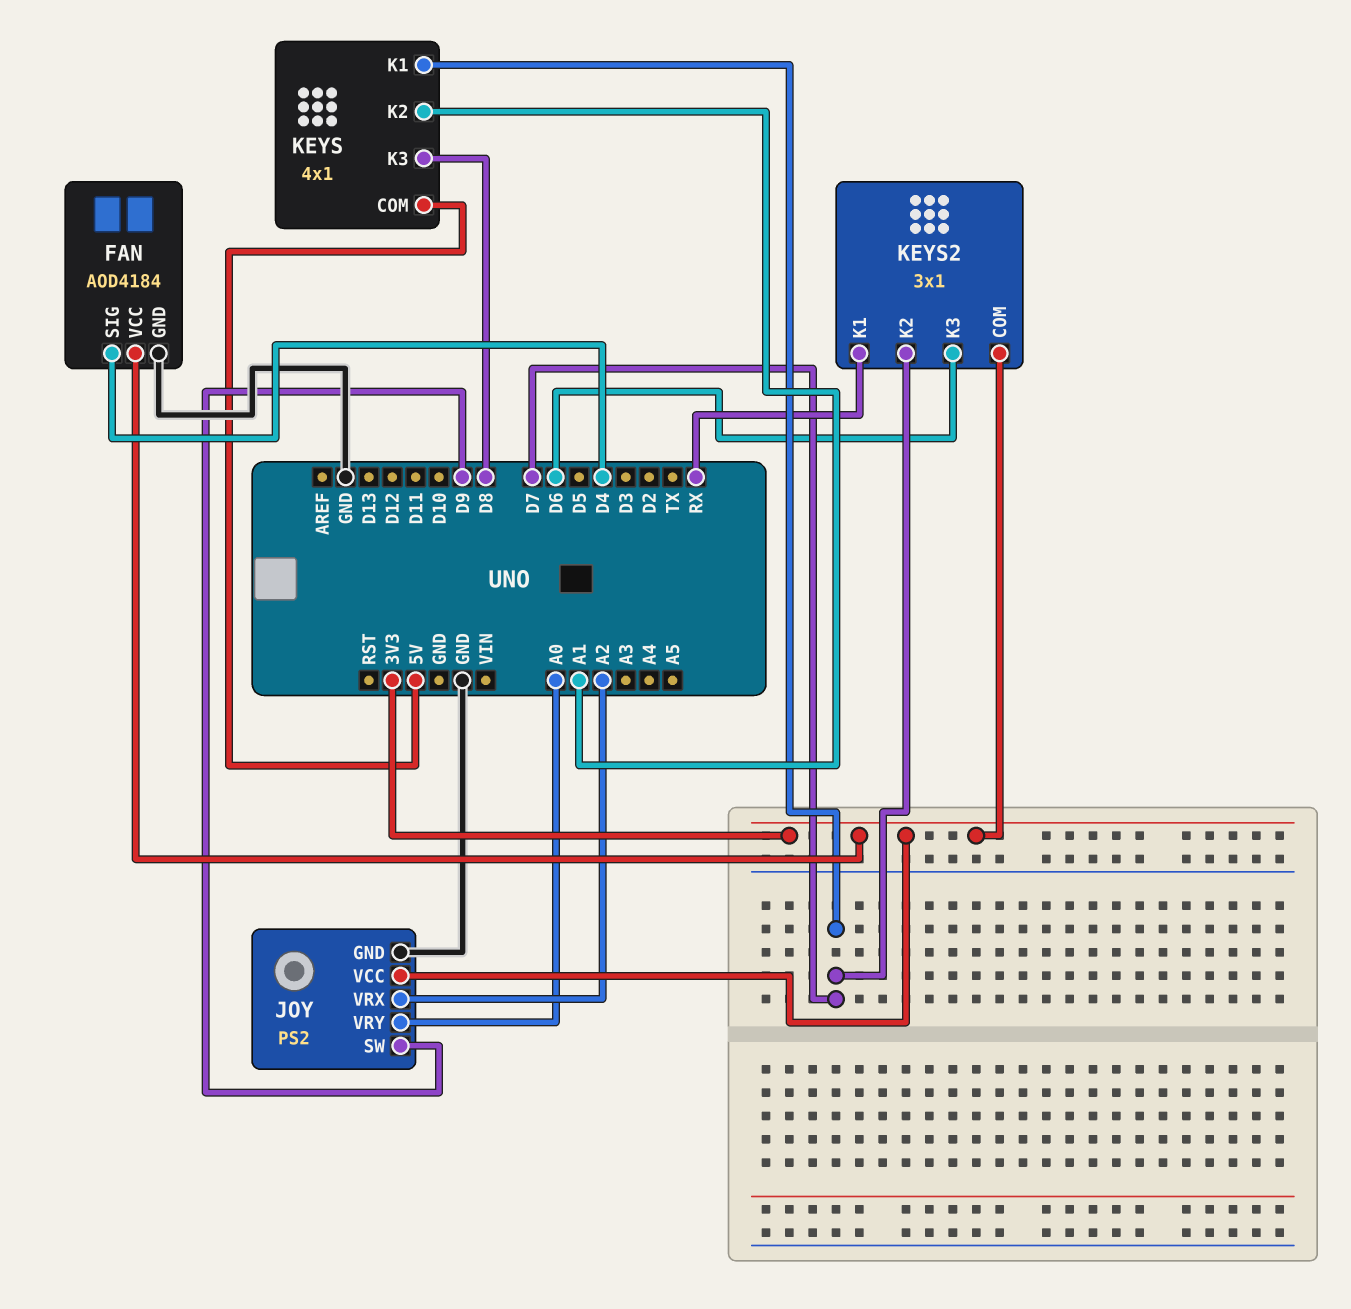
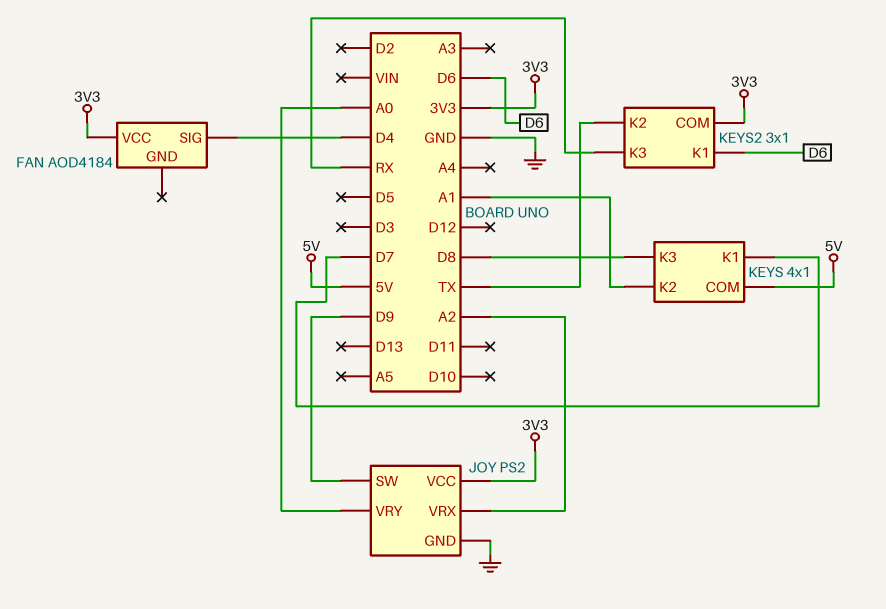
FAN pin GND: GND -> none
KEYS2 pin K1: RX -> D6
KEYS2 pin K2: D7 -> TX
KEYS2 pin K3: D6 -> RX

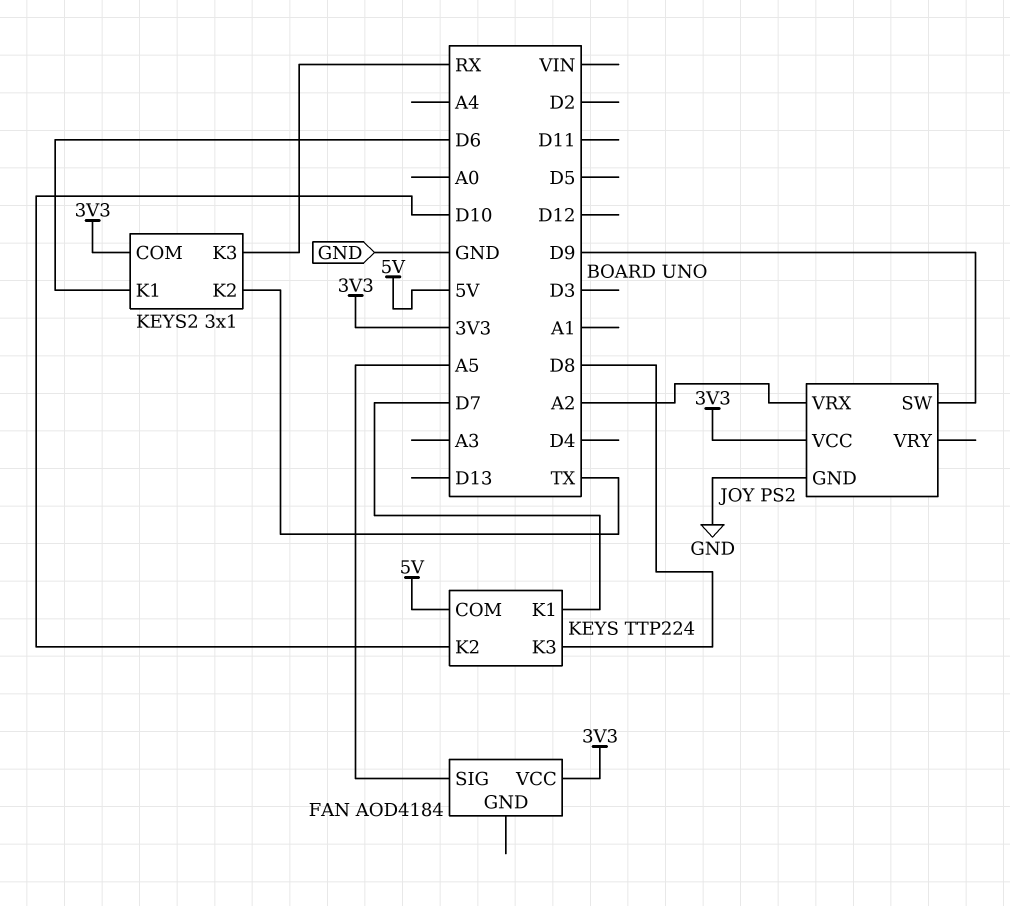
FAN pin SIG: D4 -> A5
JOY pin VRY: A0 -> none
KEYS: 4x1 -> TTP224
KEYS pin K2: A1 -> D10

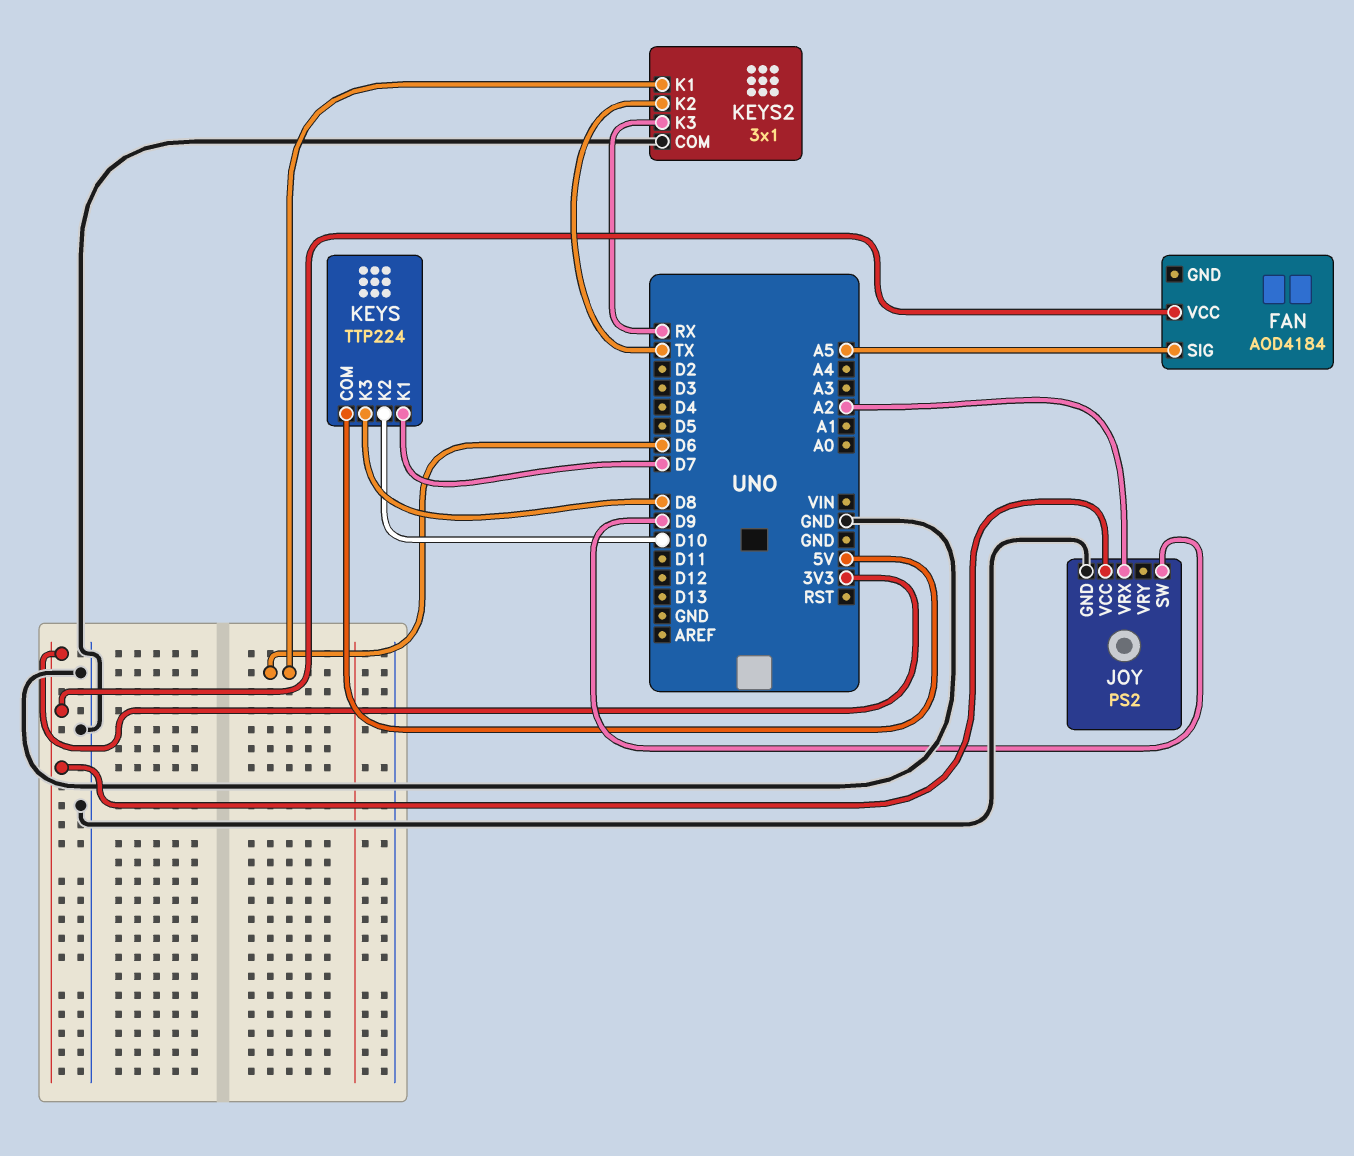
KEYS2 pin COM: 3V3 -> GND

